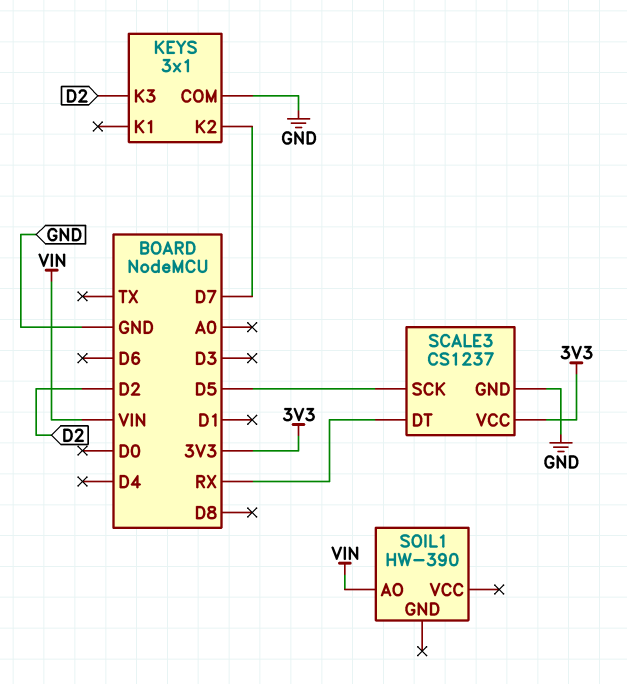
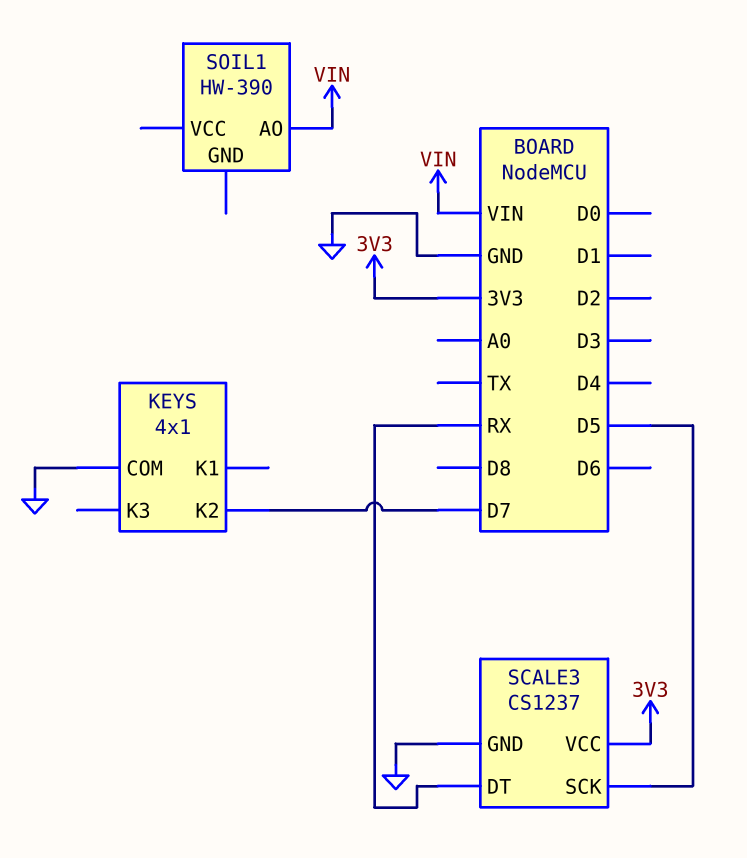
KEYS: 3x1 -> 4x1
KEYS pin K3: D2 -> none

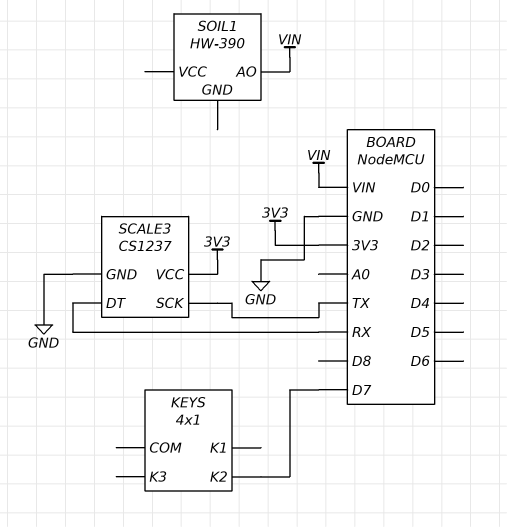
KEYS pin COM: GND -> none
SCALE3 pin SCK: D5 -> TX

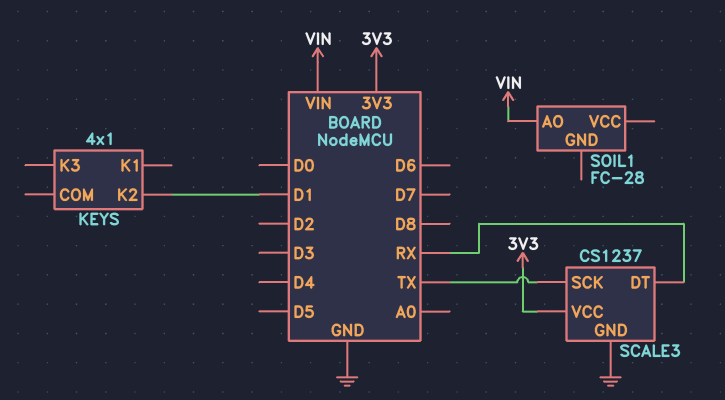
KEYS pin K2: D7 -> D1
SOIL1: HW-390 -> FC-28

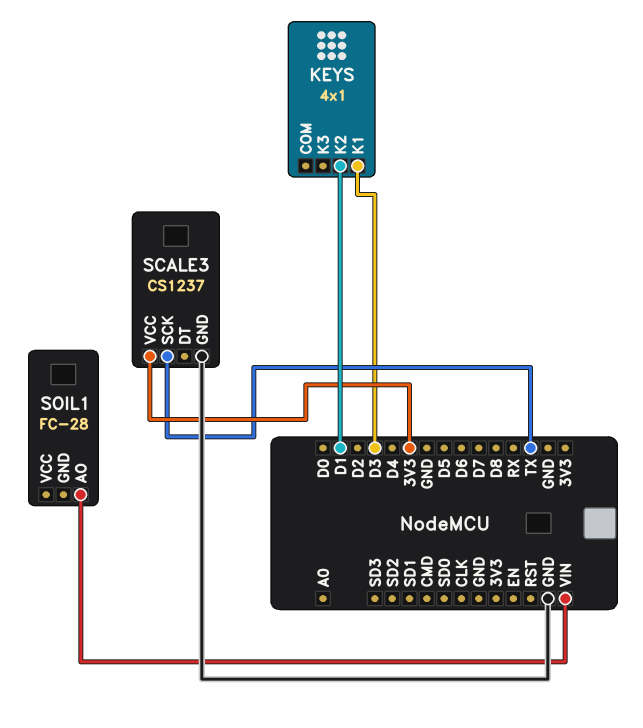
KEYS pin K1: none -> D3
SCALE3 pin DT: RX -> none

